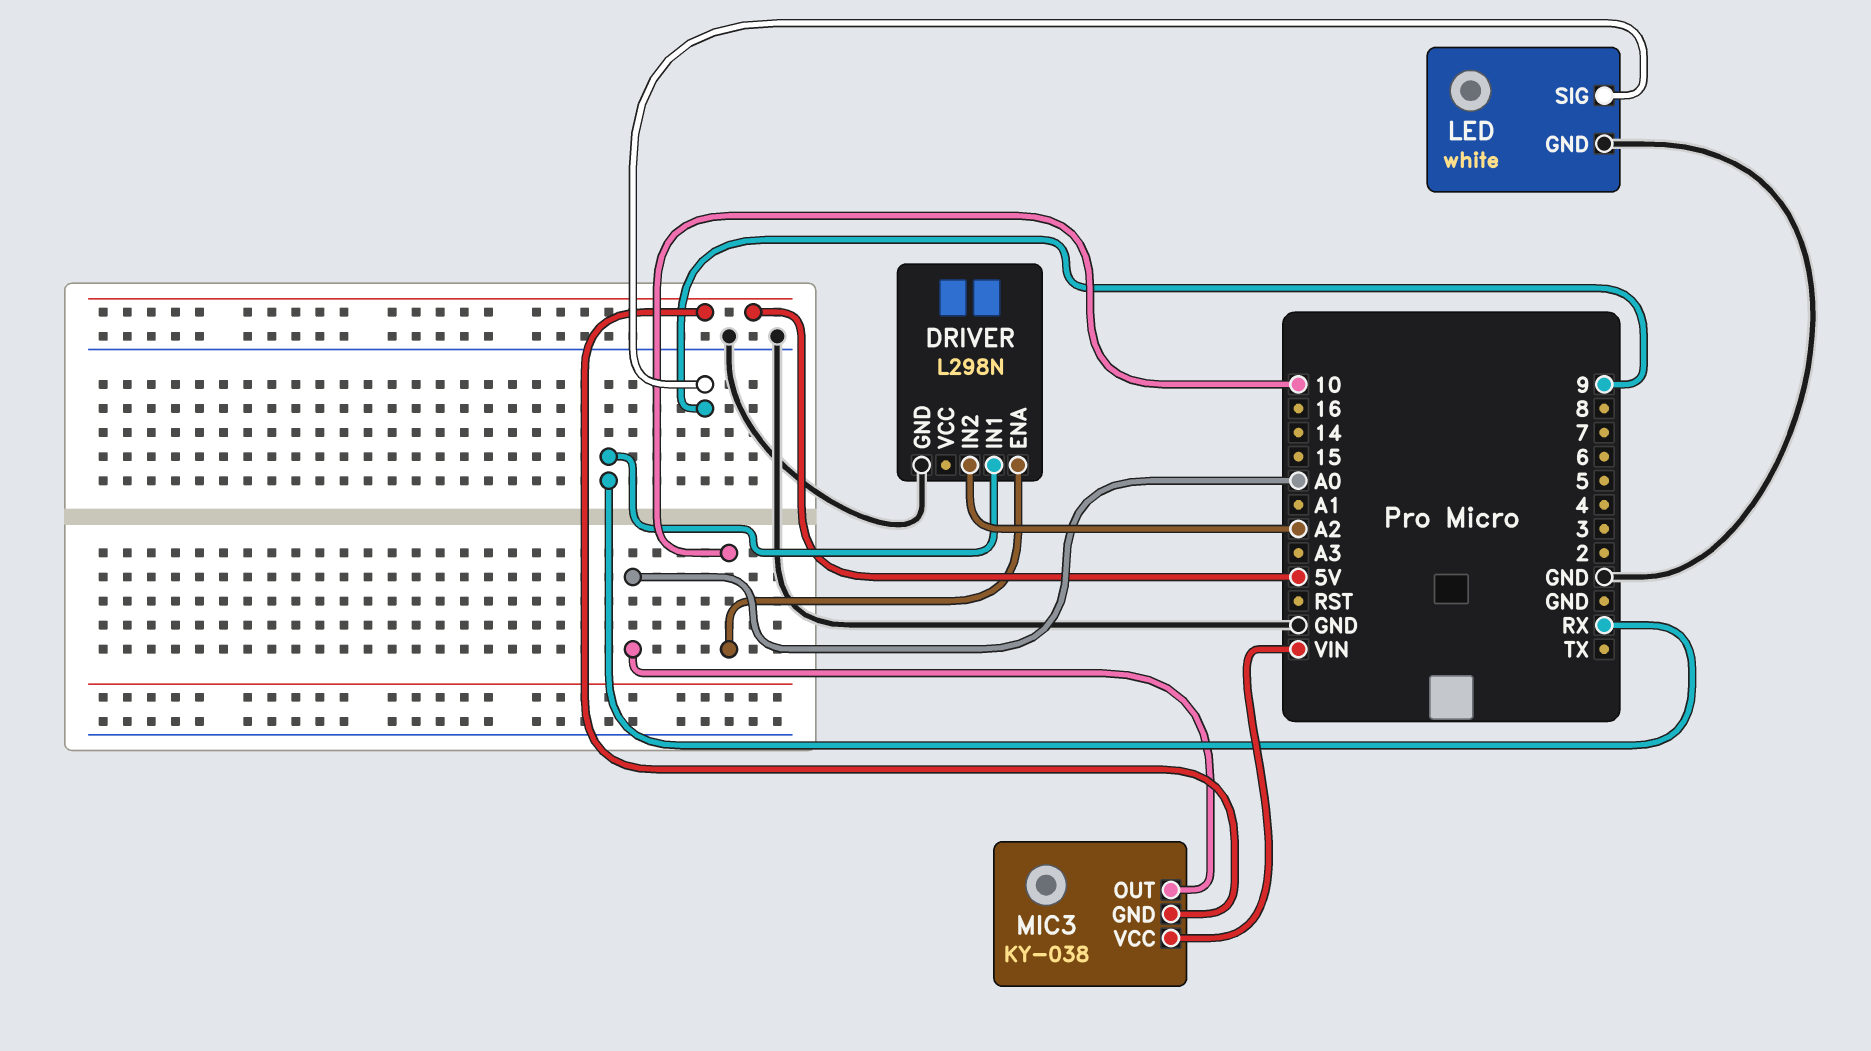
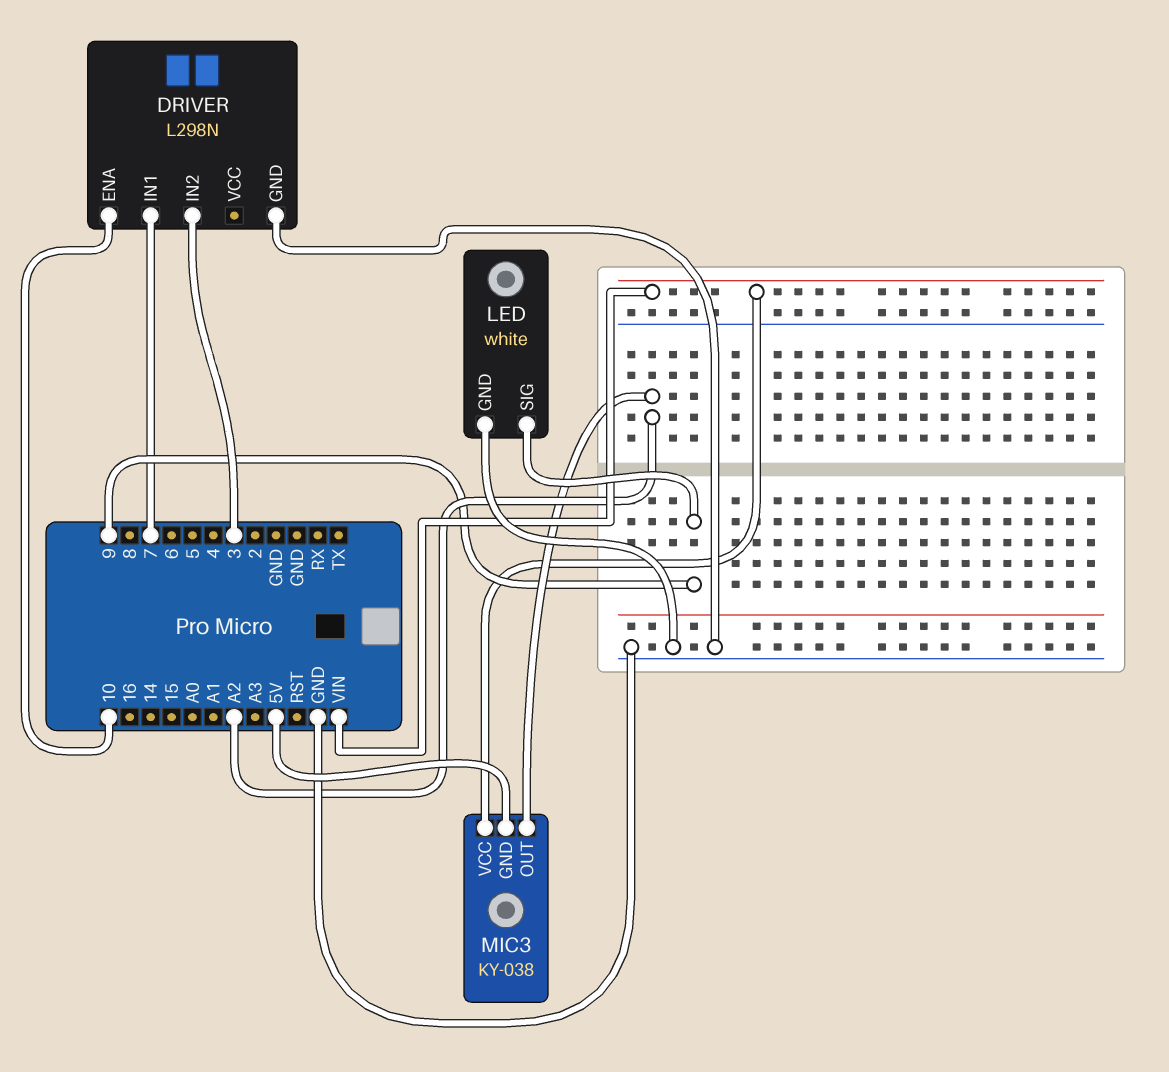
DRIVER pin IN1: RX -> 7
DRIVER pin IN2: A2 -> 3
MIC3 pin OUT: A0 -> A2

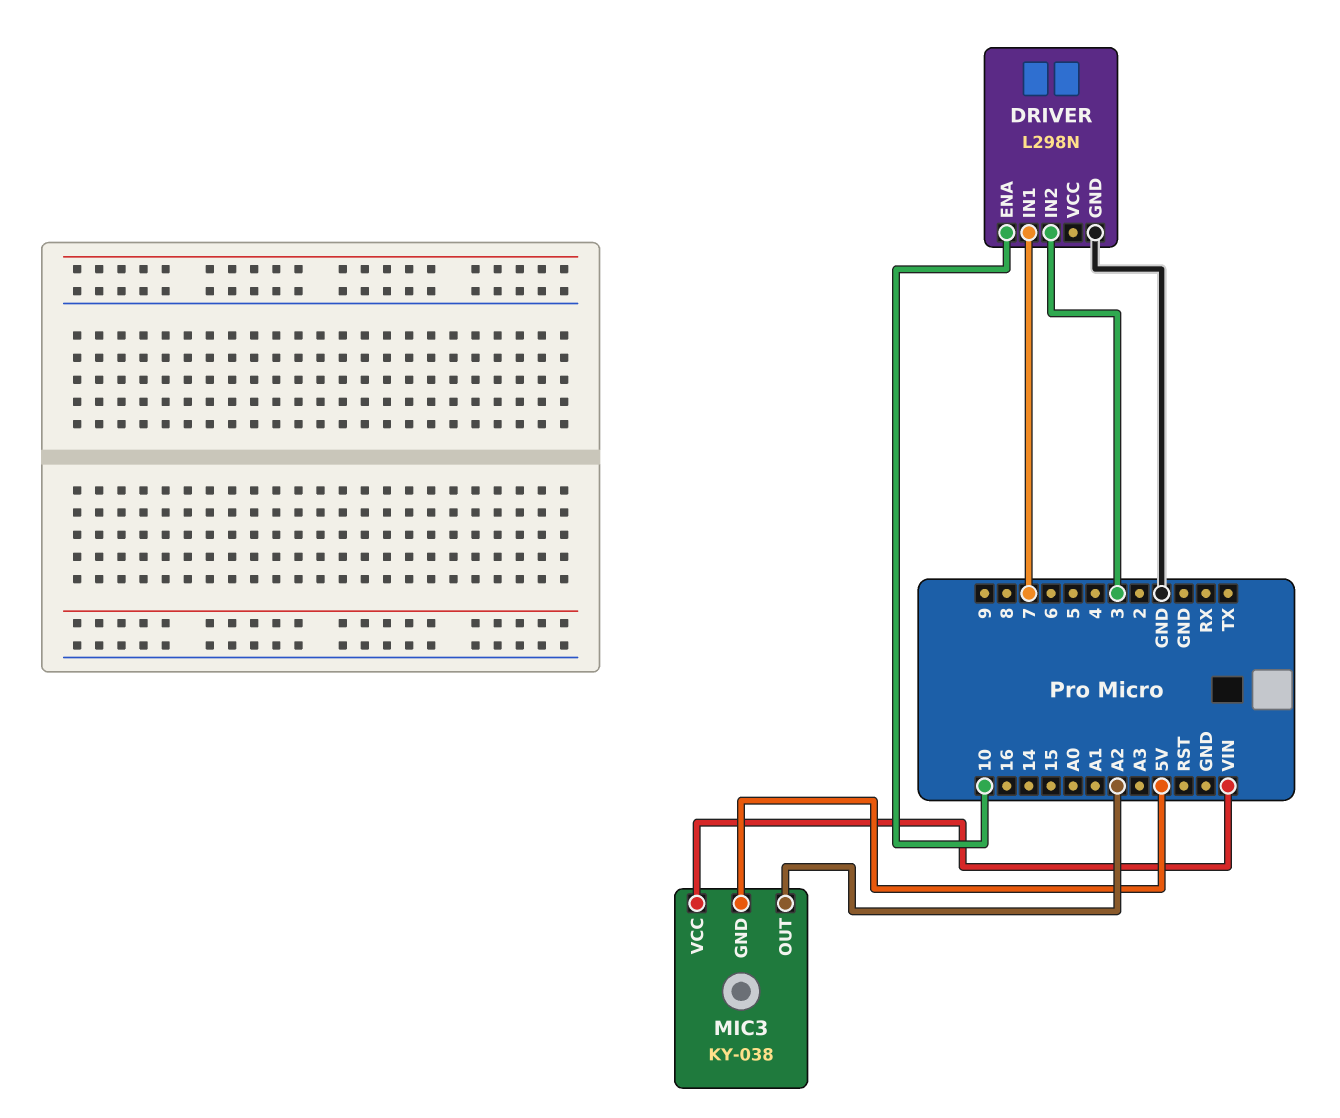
LED: white -> none
LED pin GND: GND -> none
LED pin SIG: 9 -> none

